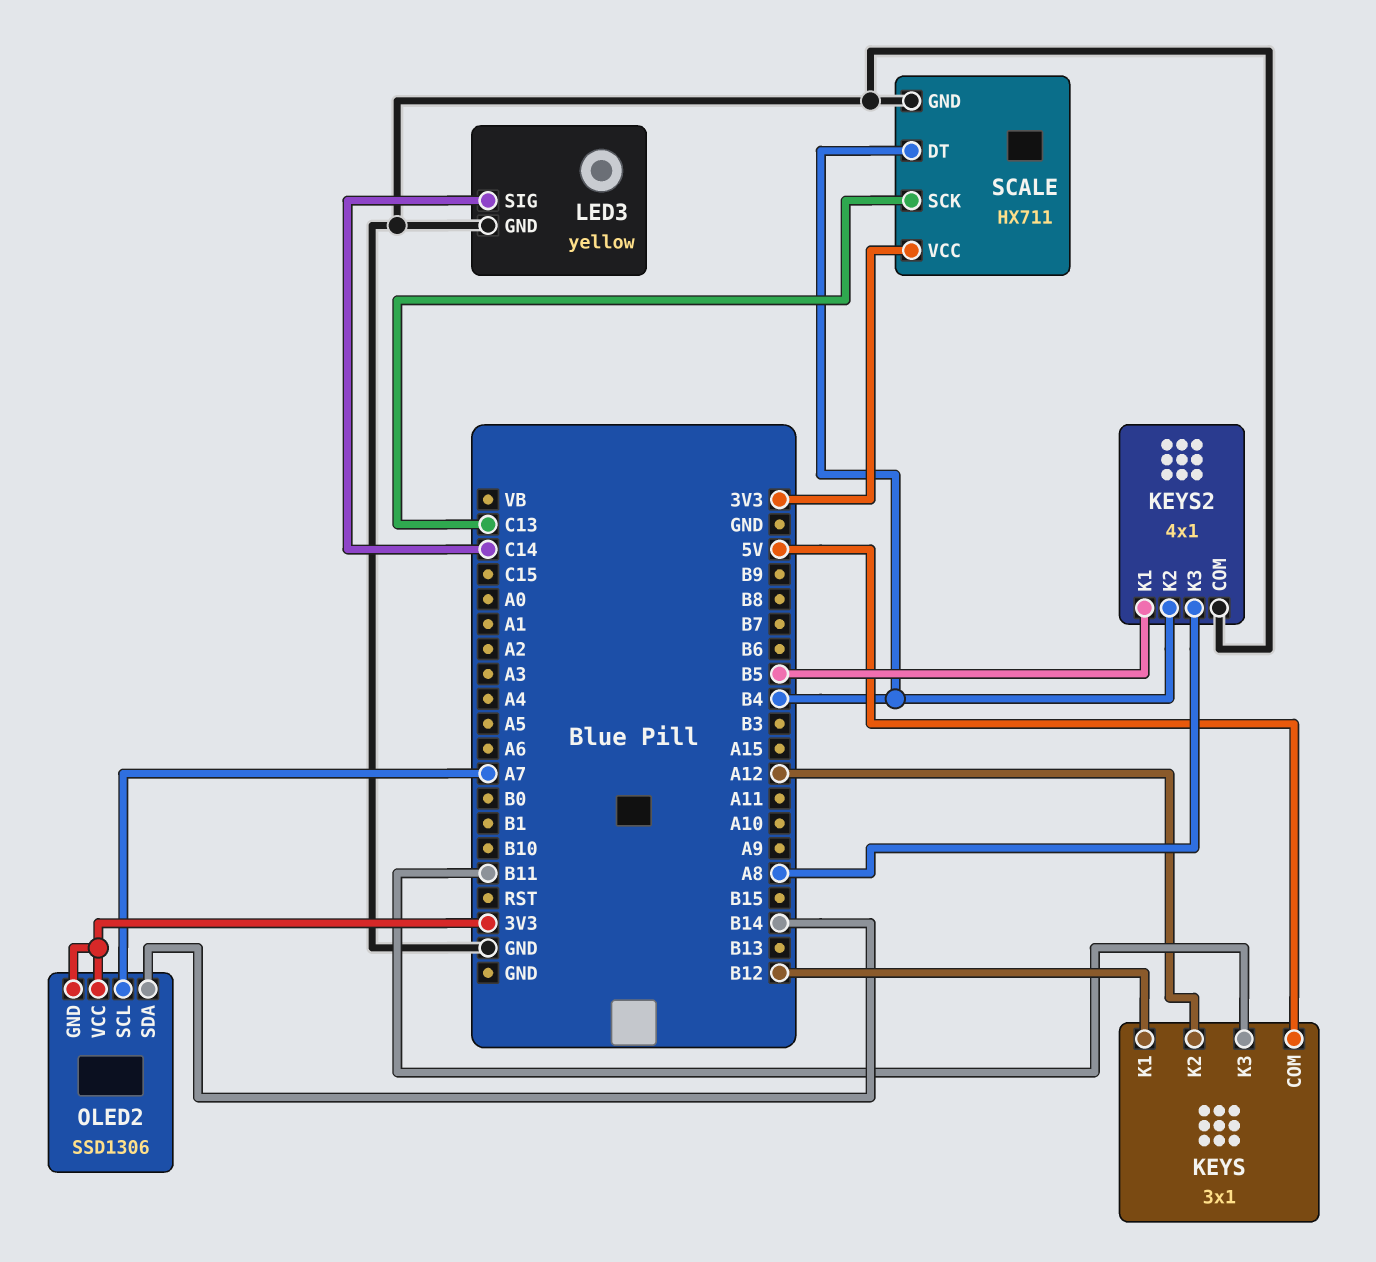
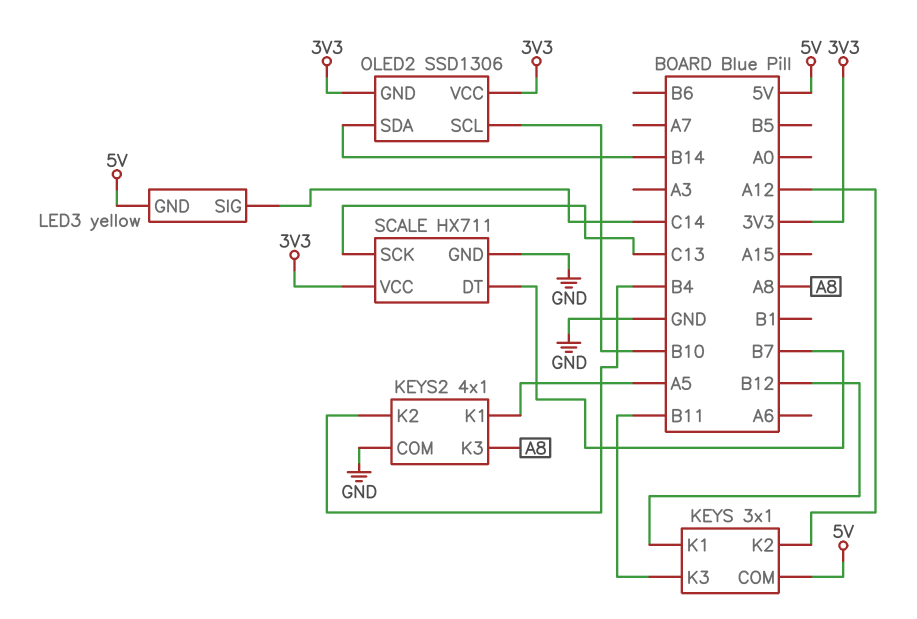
KEYS2 pin K1: B5 -> A5
LED3 pin GND: GND -> 5V
OLED2 pin SCL: A7 -> B10
SCALE pin DT: B4 -> B7

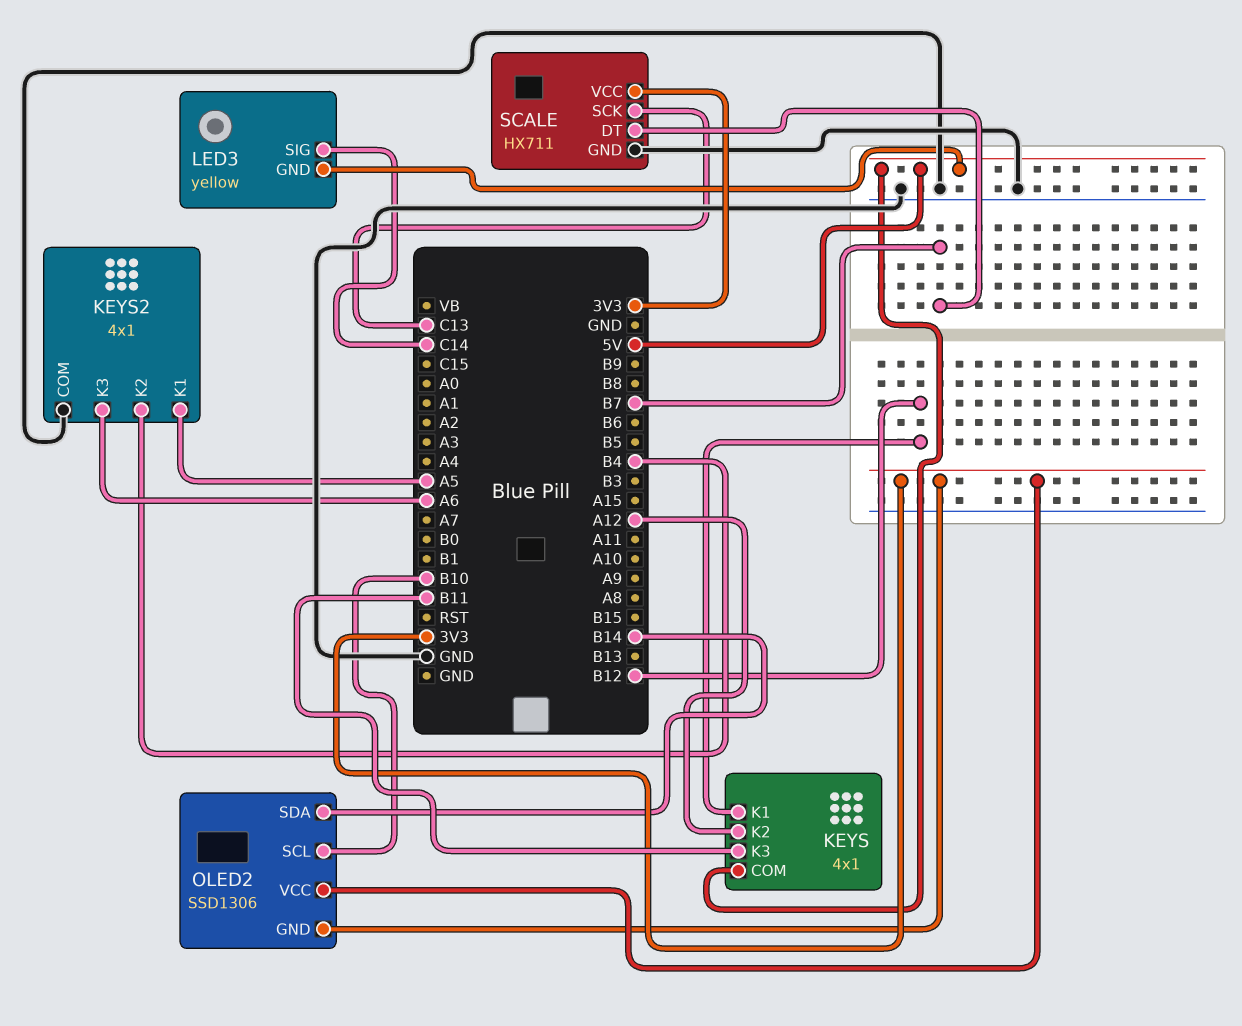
KEYS: 3x1 -> 4x1
KEYS2 pin K3: A8 -> A6

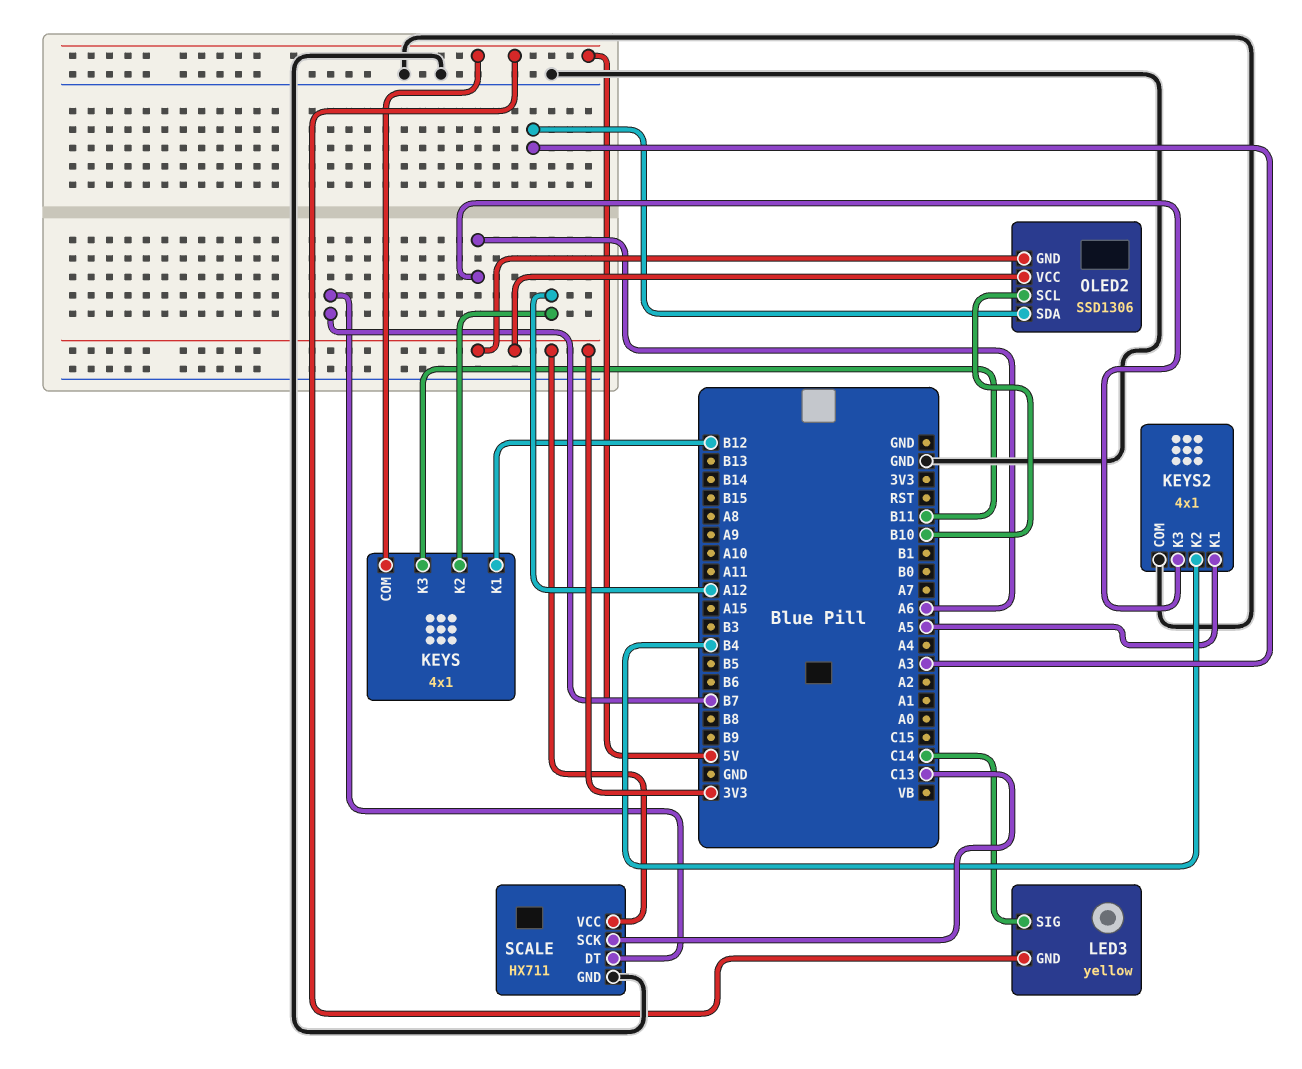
OLED2 pin SDA: B14 -> A3

